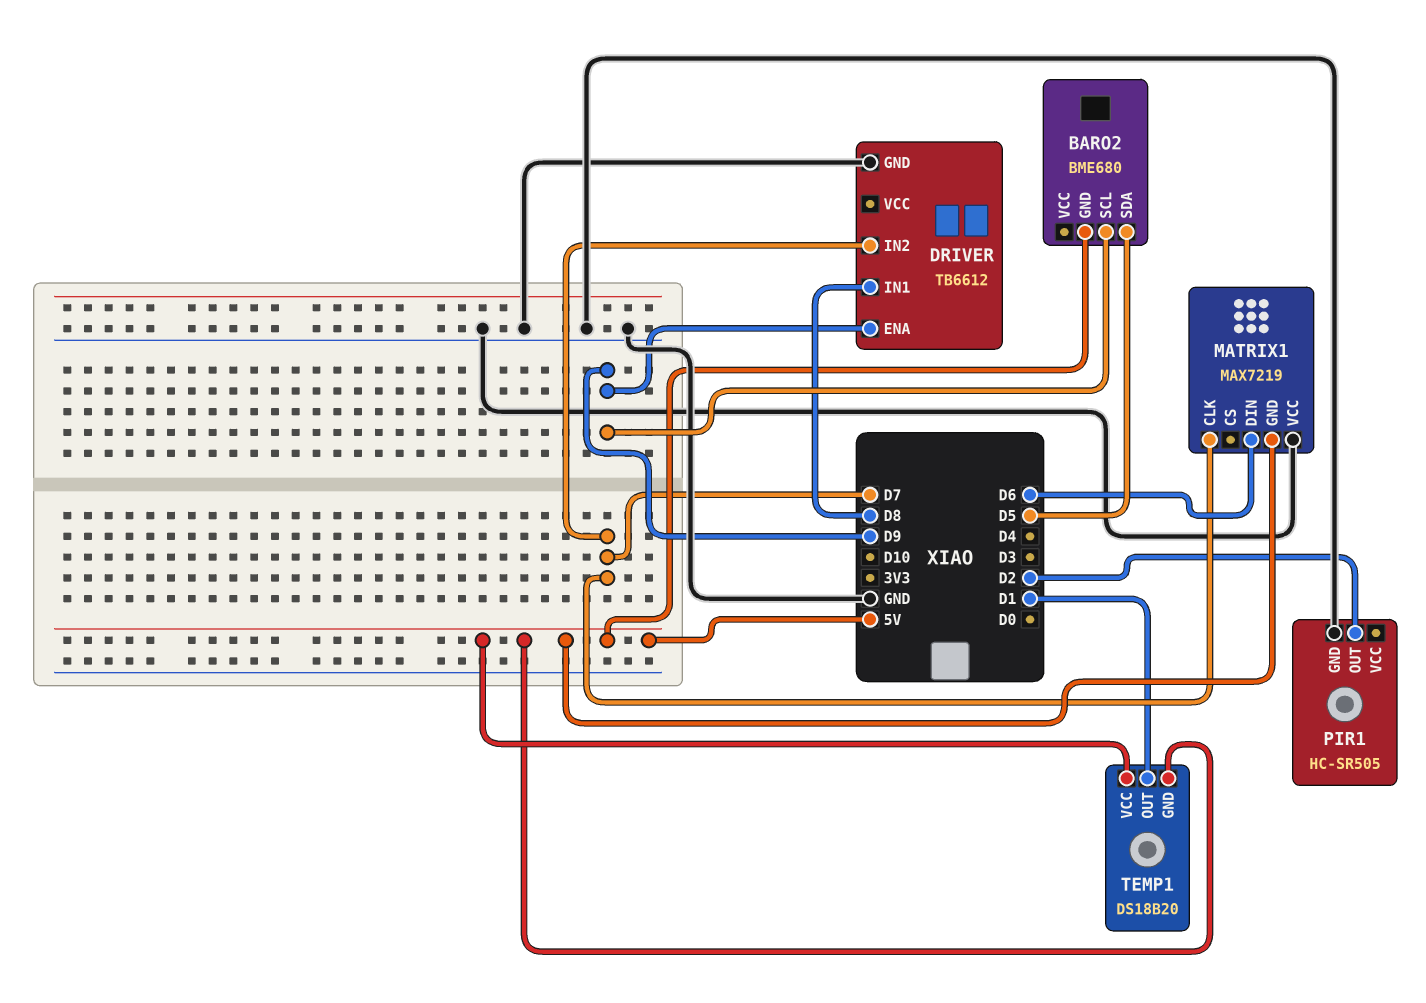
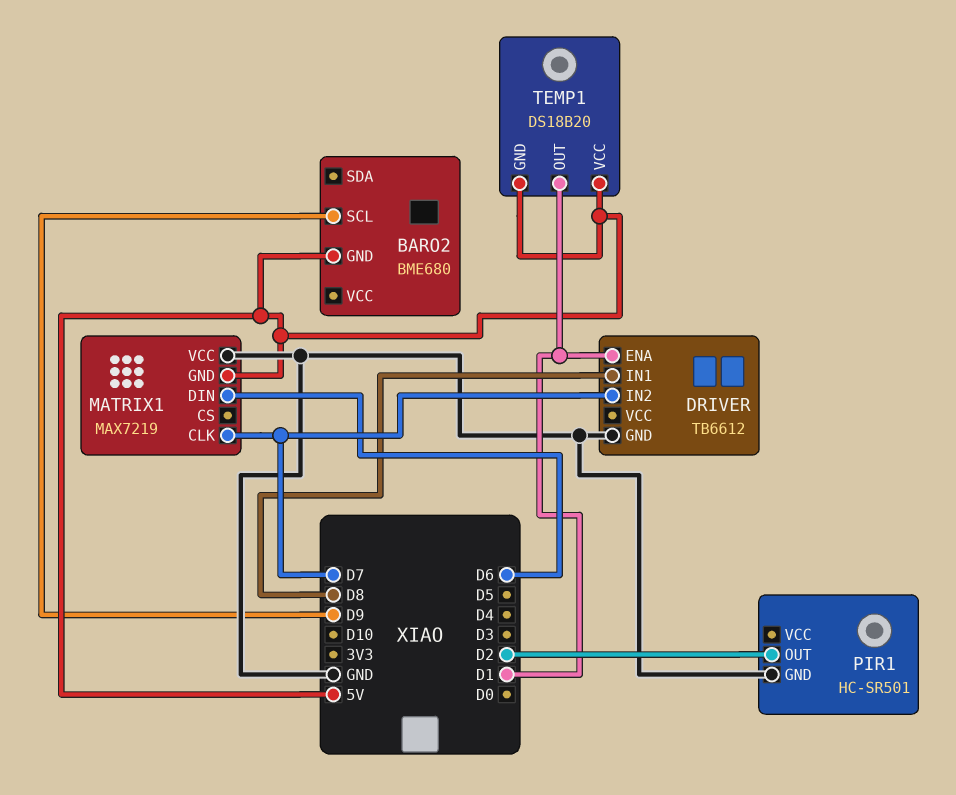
BARO2 pin SDA: D5 -> none
DRIVER pin ENA: D9 -> D1
PIR1: HC-SR505 -> HC-SR501

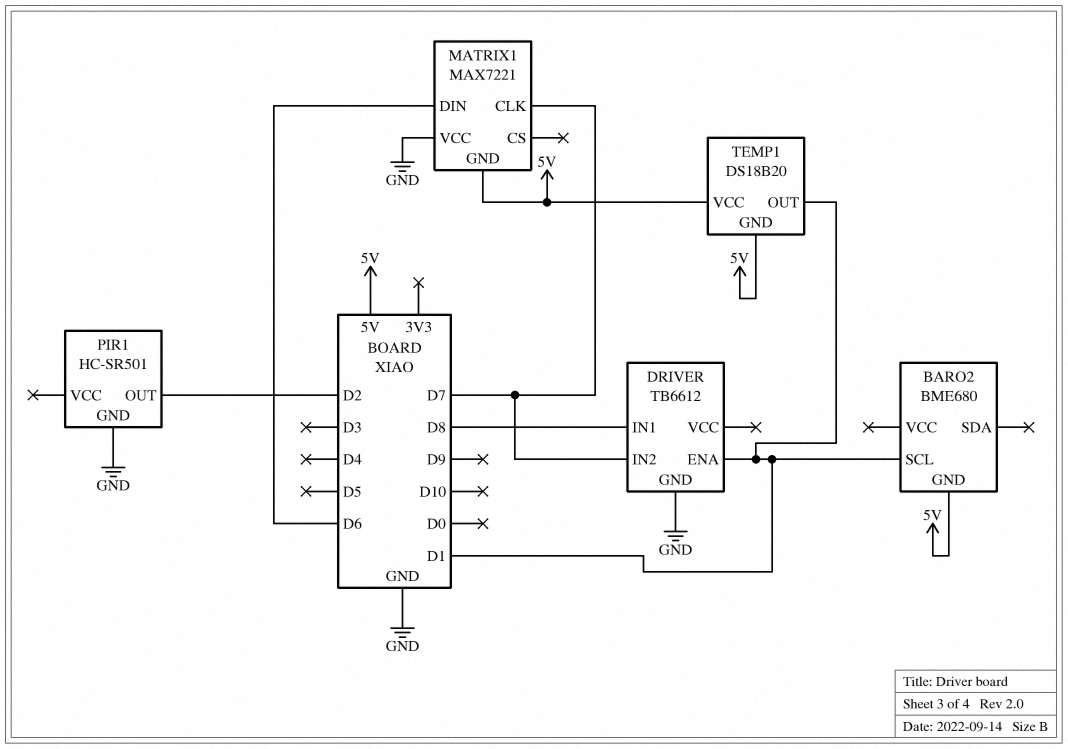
BARO2 pin SCL: D9 -> D1
MATRIX1: MAX7219 -> MAX7221

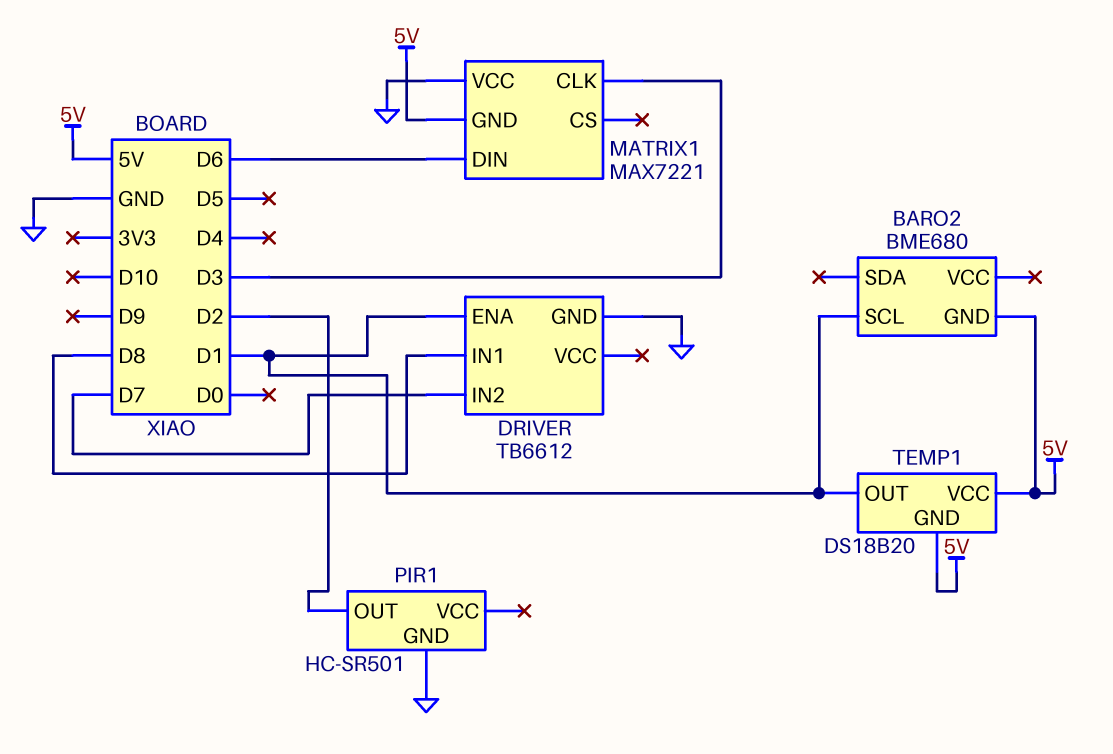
MATRIX1 pin CLK: D7 -> D3

